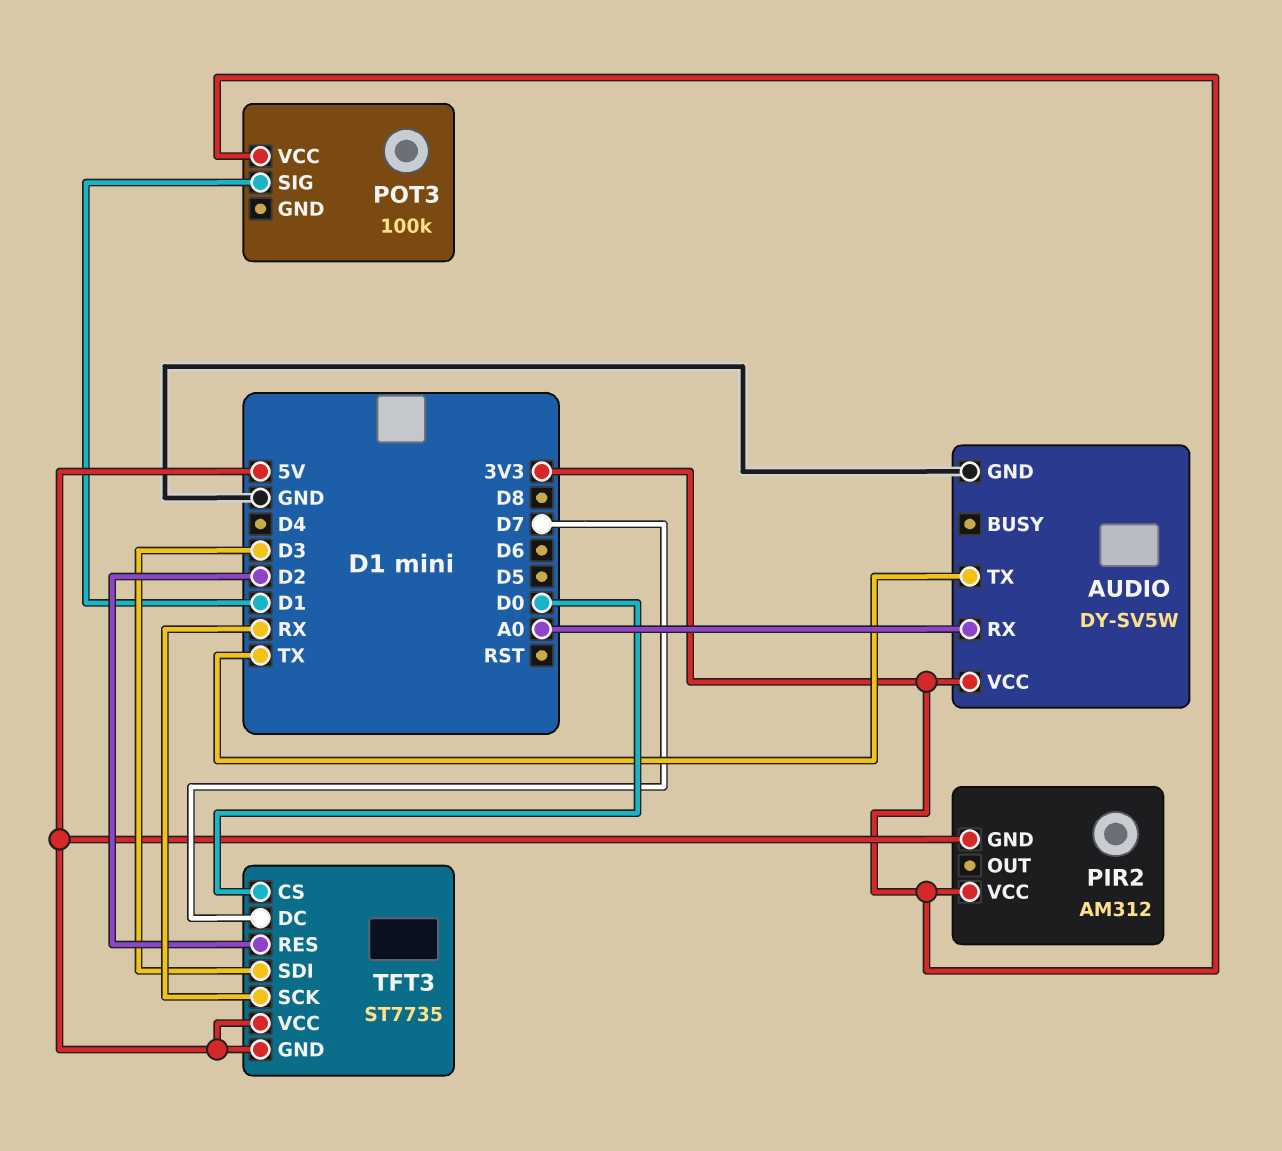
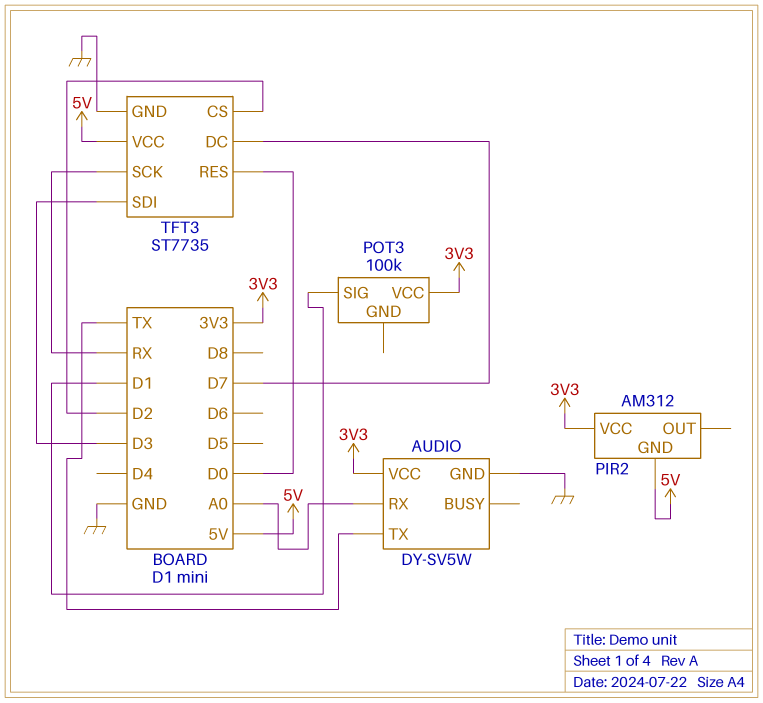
TFT3 pin CS: D0 -> D2
TFT3 pin GND: 5V -> GND
TFT3 pin RES: D2 -> D0

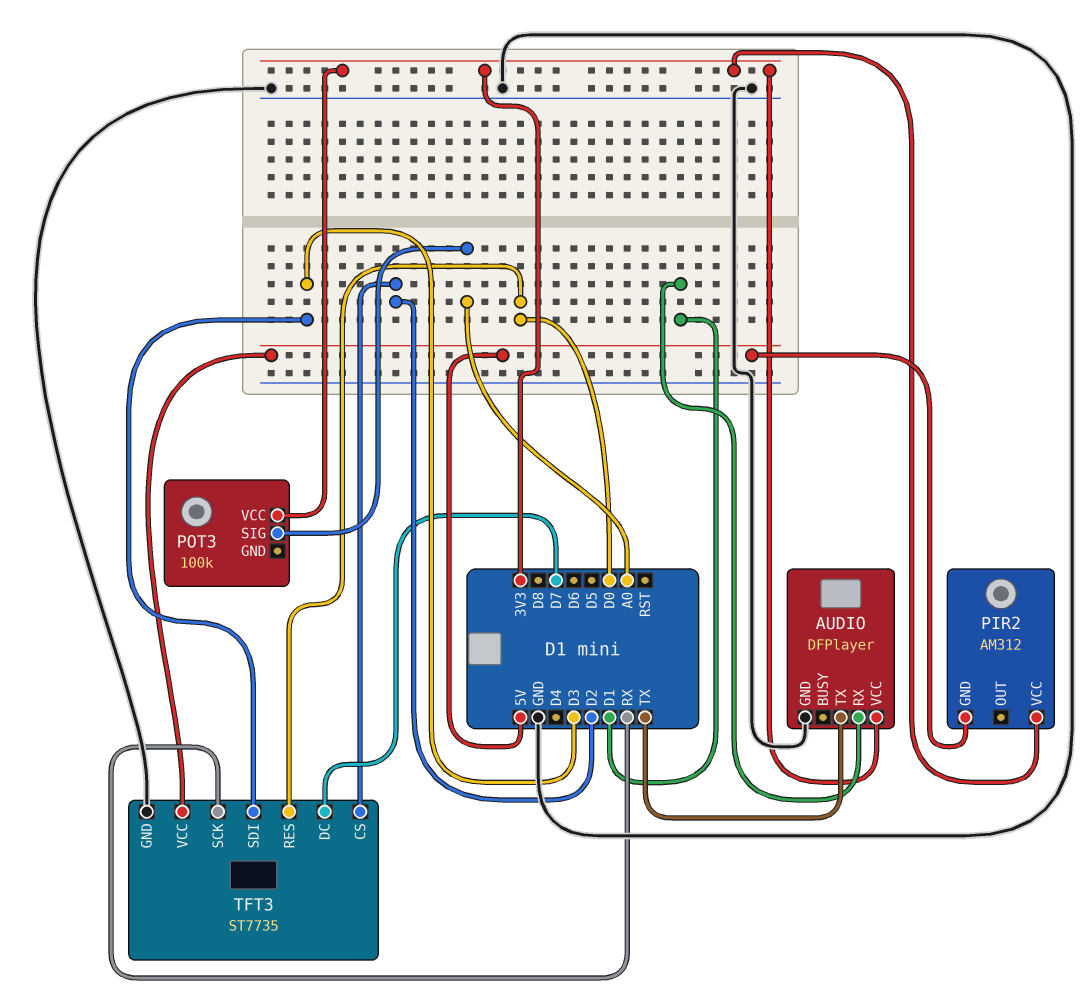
AUDIO: DY-SV5W -> DFPlayer
AUDIO pin RX: A0 -> D1
POT3 pin SIG: D1 -> A0

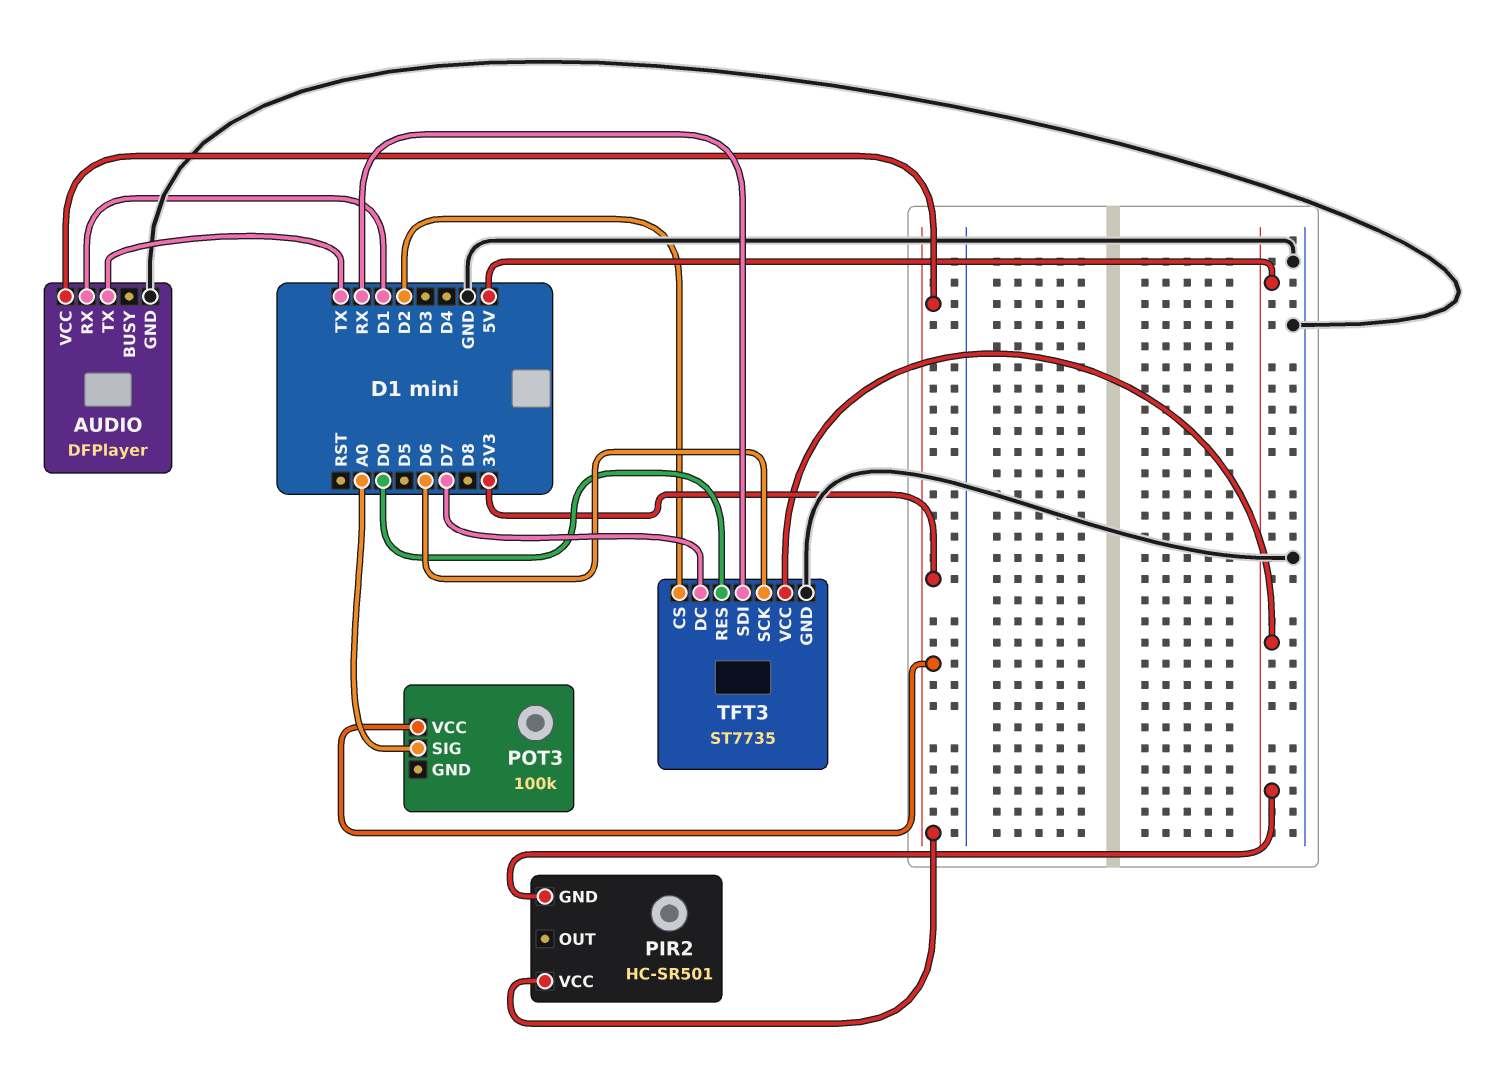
PIR2: AM312 -> HC-SR501
TFT3 pin SCK: RX -> D6
TFT3 pin SDI: D3 -> RX

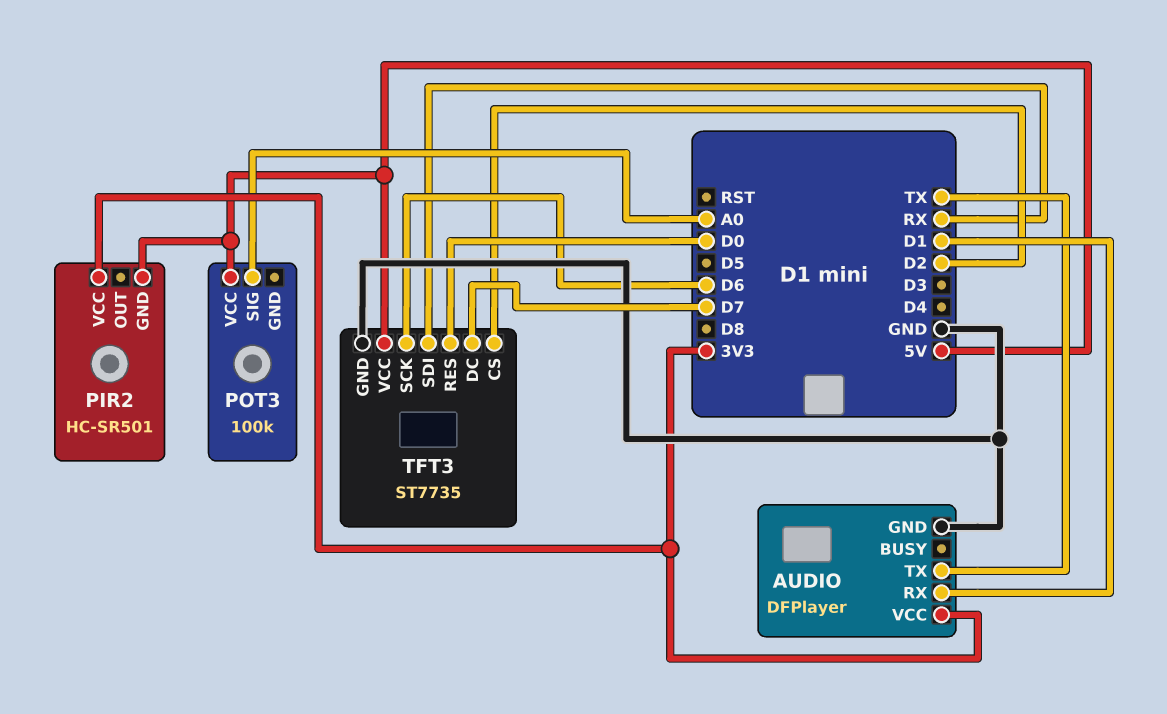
POT3 pin VCC: 3V3 -> 5V

